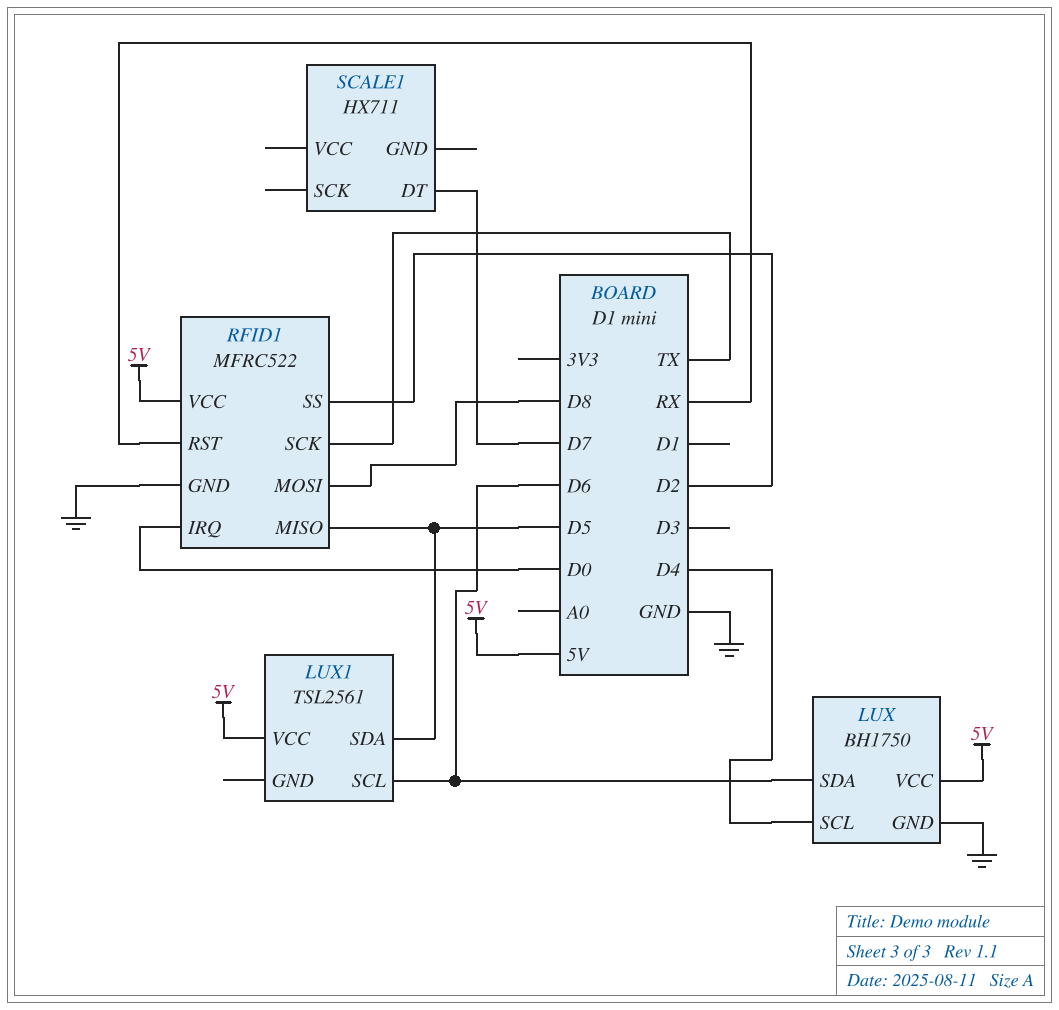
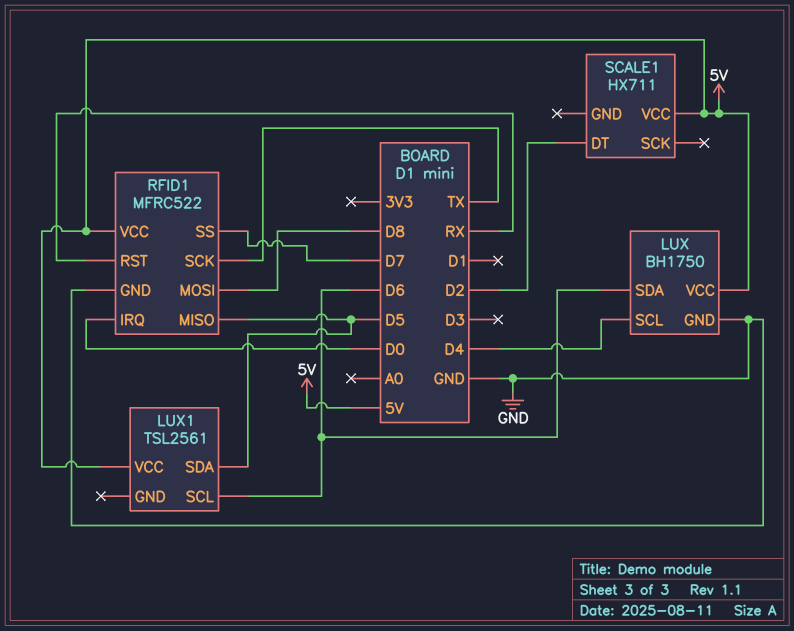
RFID1 pin SS: D2 -> D7
SCALE1 pin DT: D7 -> D2
SCALE1 pin VCC: none -> 5V

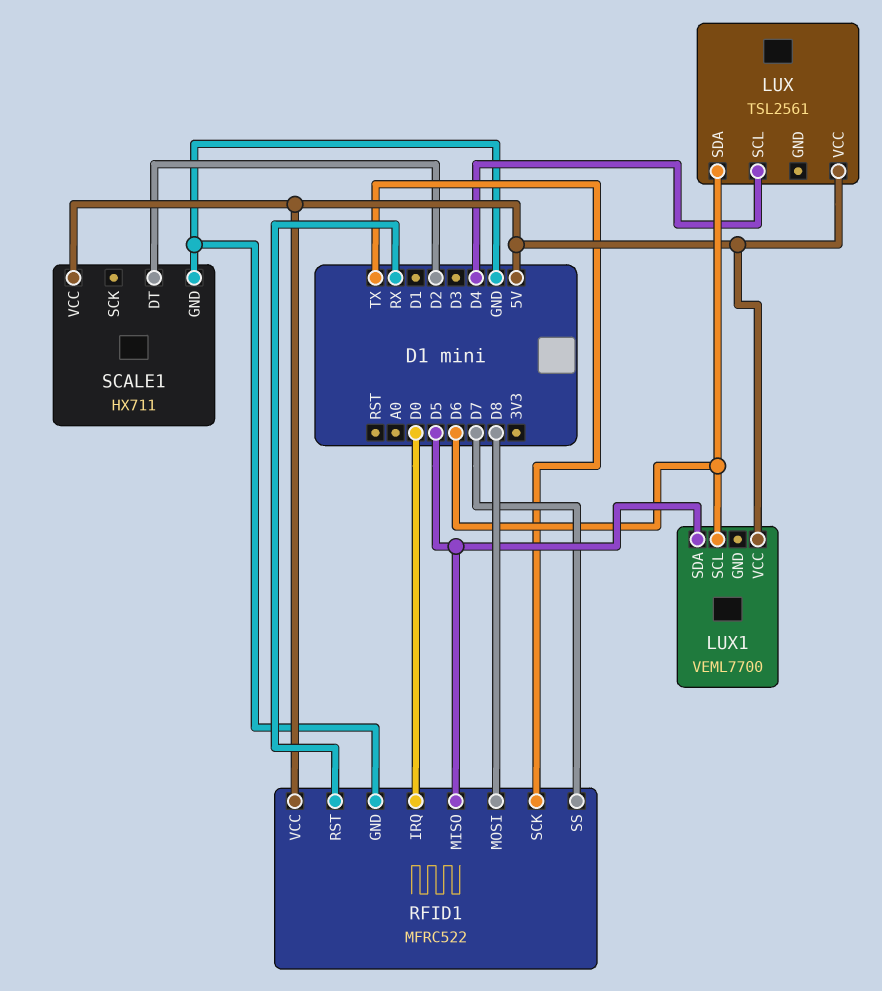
LUX: BH1750 -> TSL2561
LUX pin GND: GND -> none
LUX1: TSL2561 -> VEML7700
SCALE1 pin GND: none -> GND

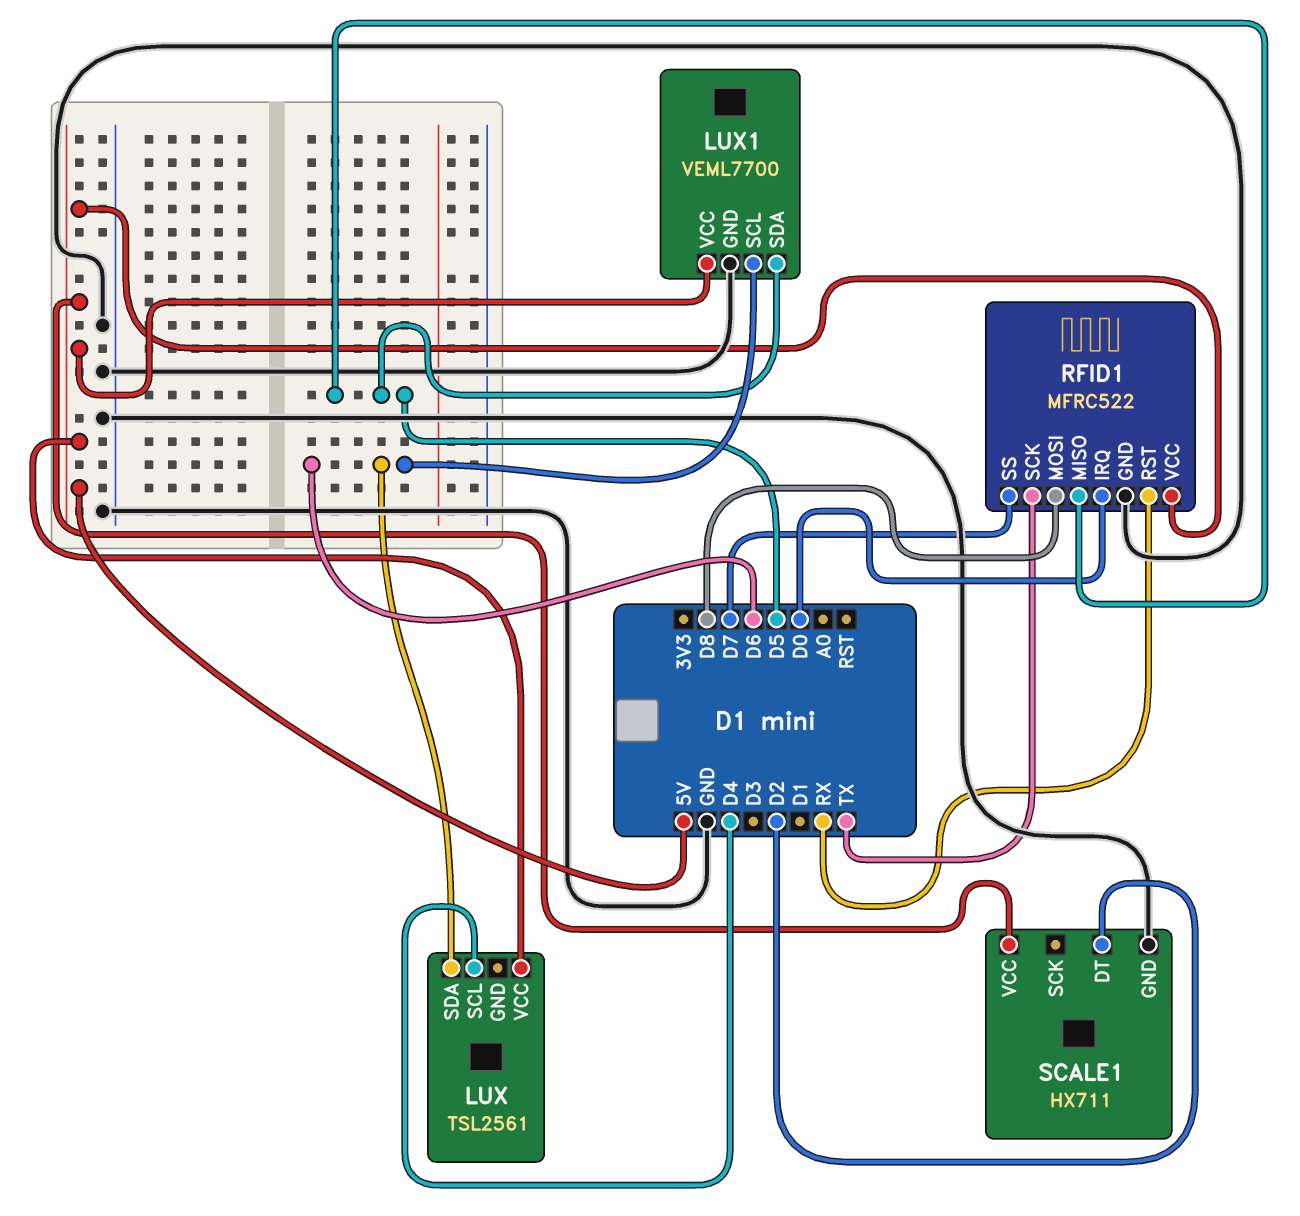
LUX1 pin GND: none -> GND

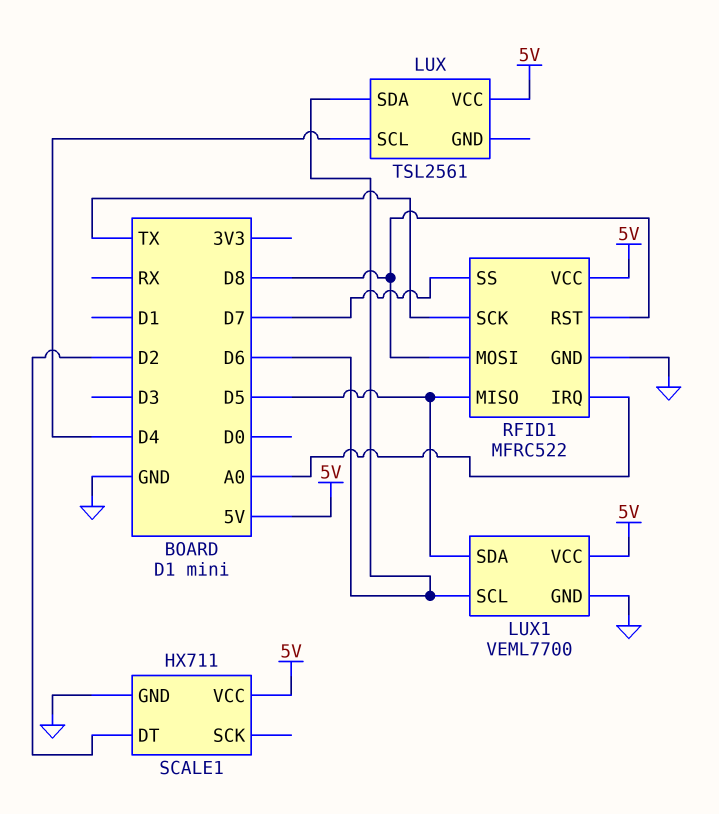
RFID1 pin IRQ: D0 -> A0
RFID1 pin RST: RX -> D8

